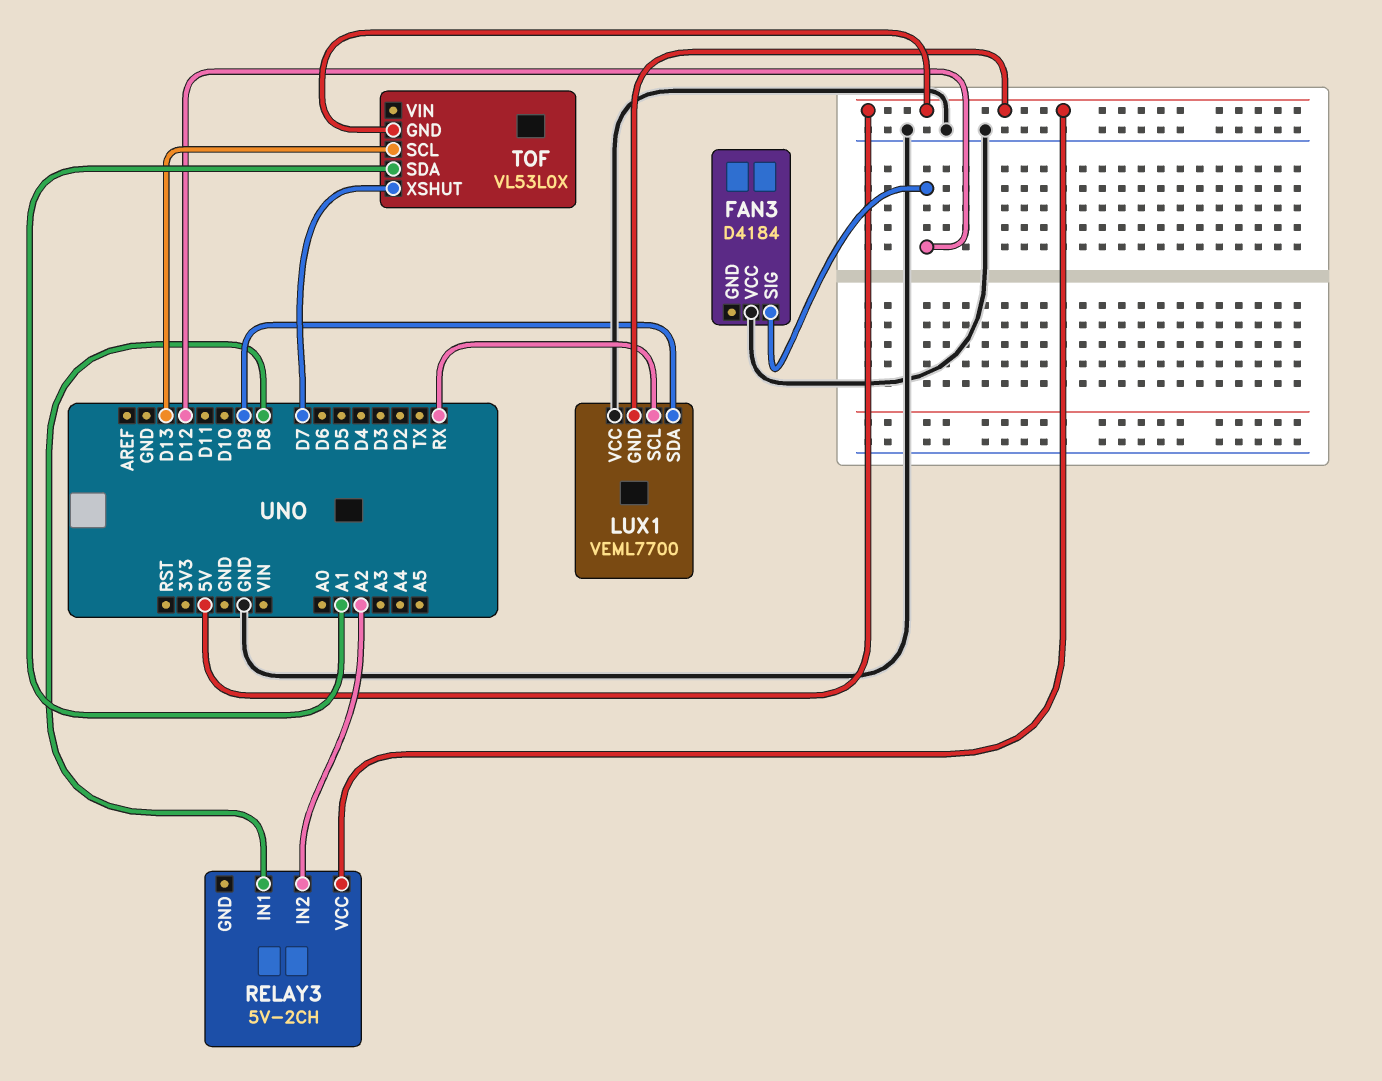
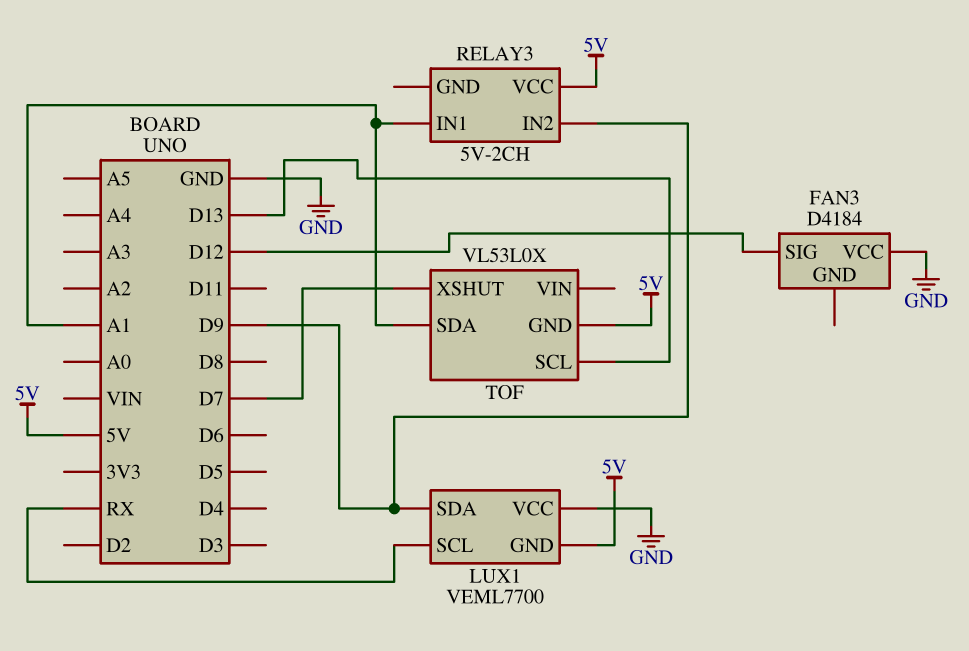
RELAY3 pin IN1: D8 -> A1
RELAY3 pin IN2: A2 -> D9

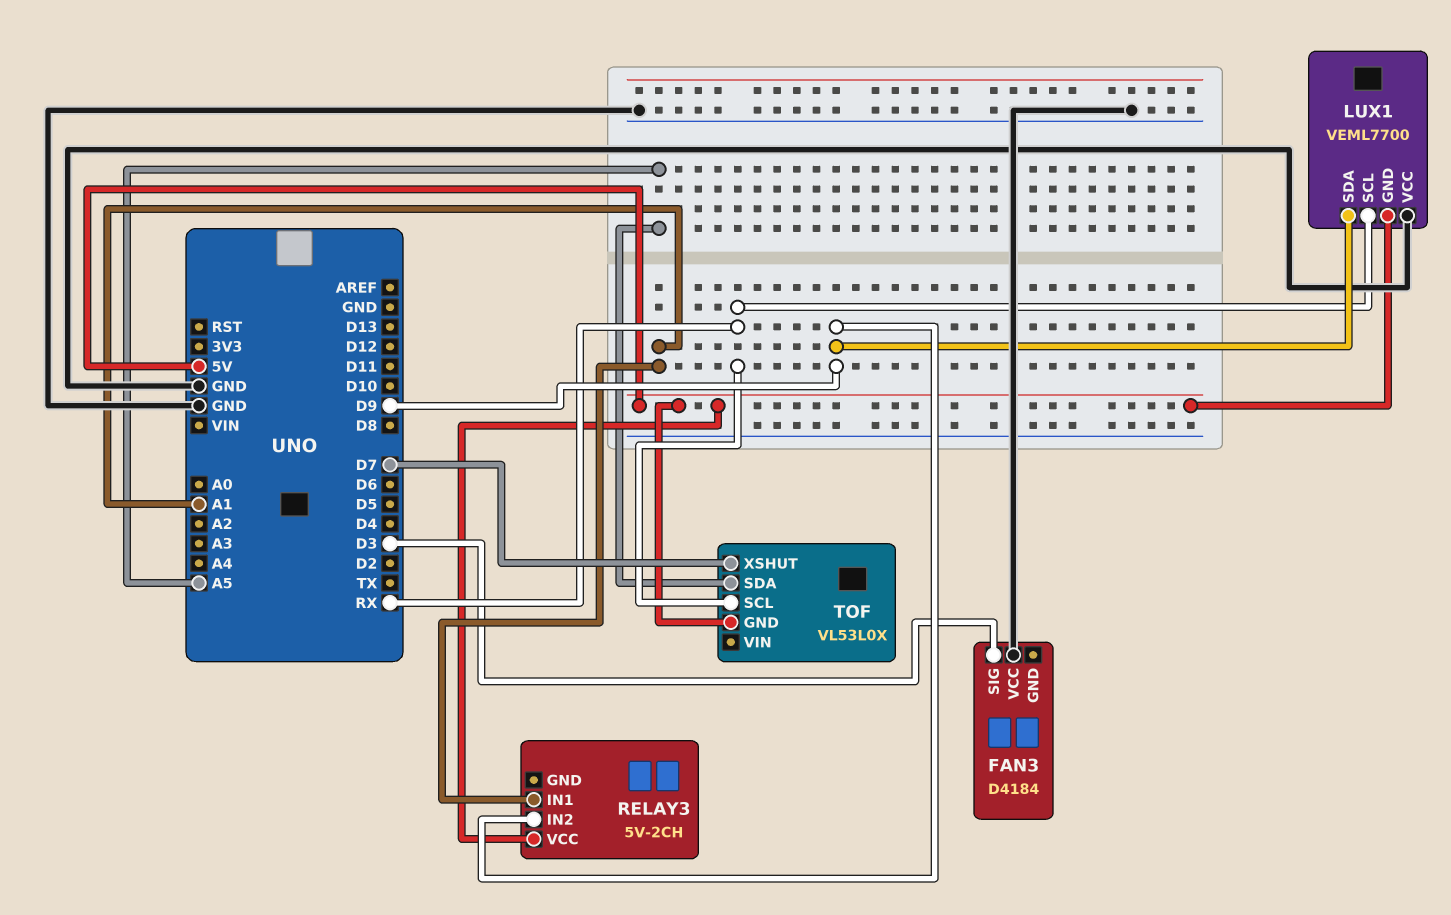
FAN3 pin SIG: D12 -> D3
TOF pin SCL: D13 -> RX
TOF pin SDA: A1 -> A5

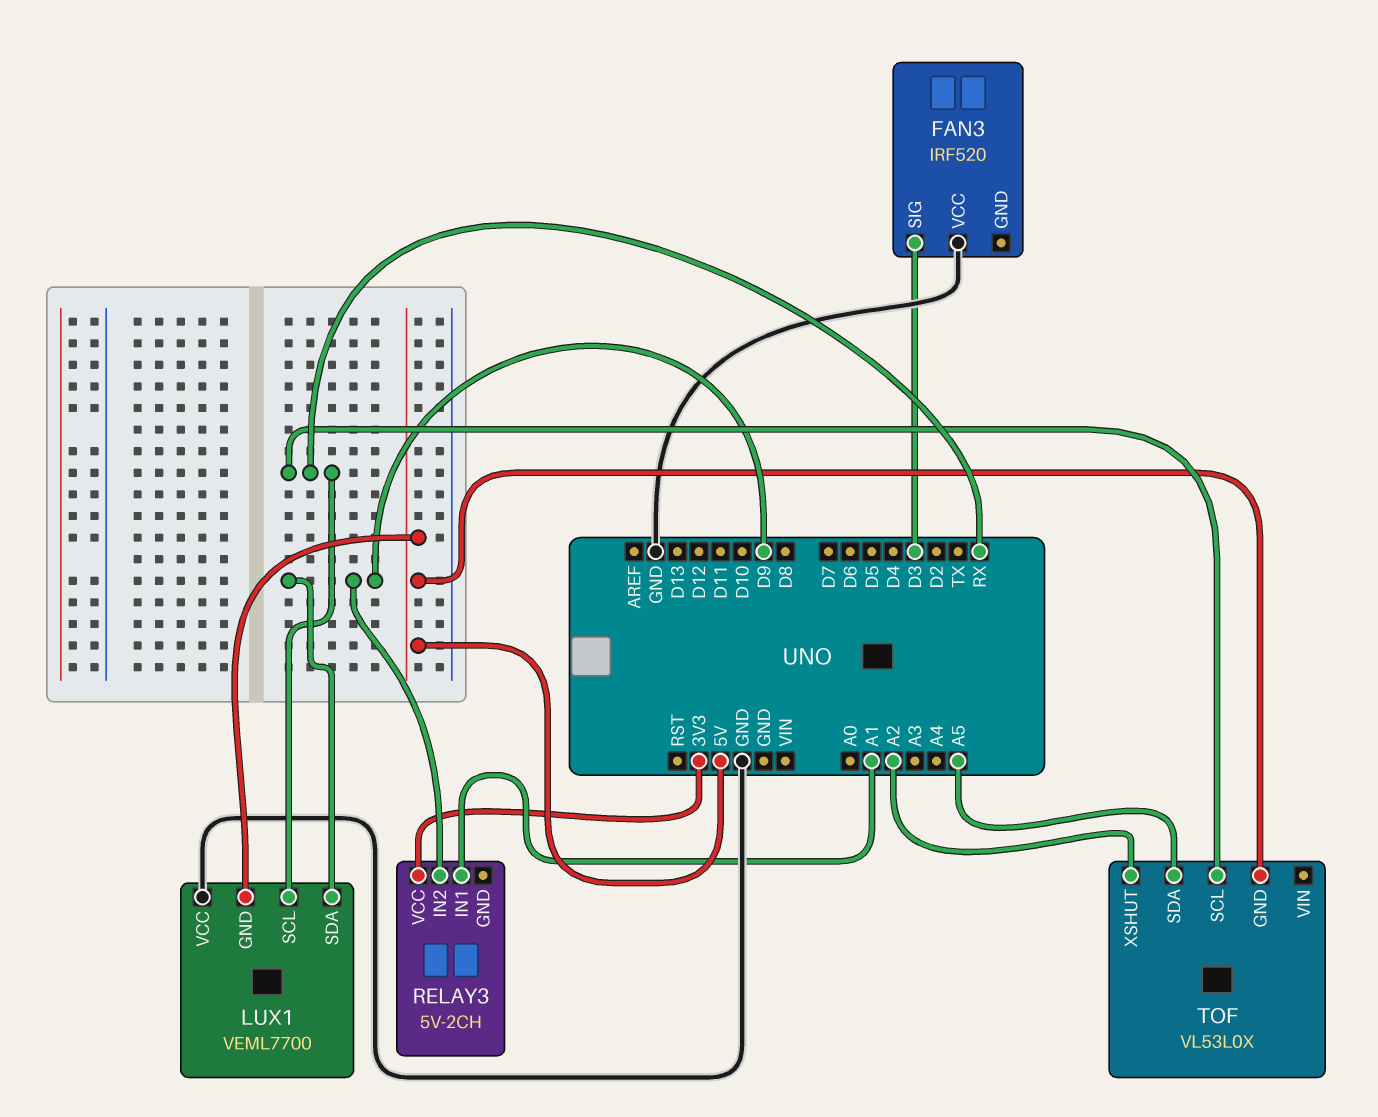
FAN3: D4184 -> IRF520
RELAY3 pin VCC: 5V -> 3V3
TOF pin XSHUT: D7 -> A2

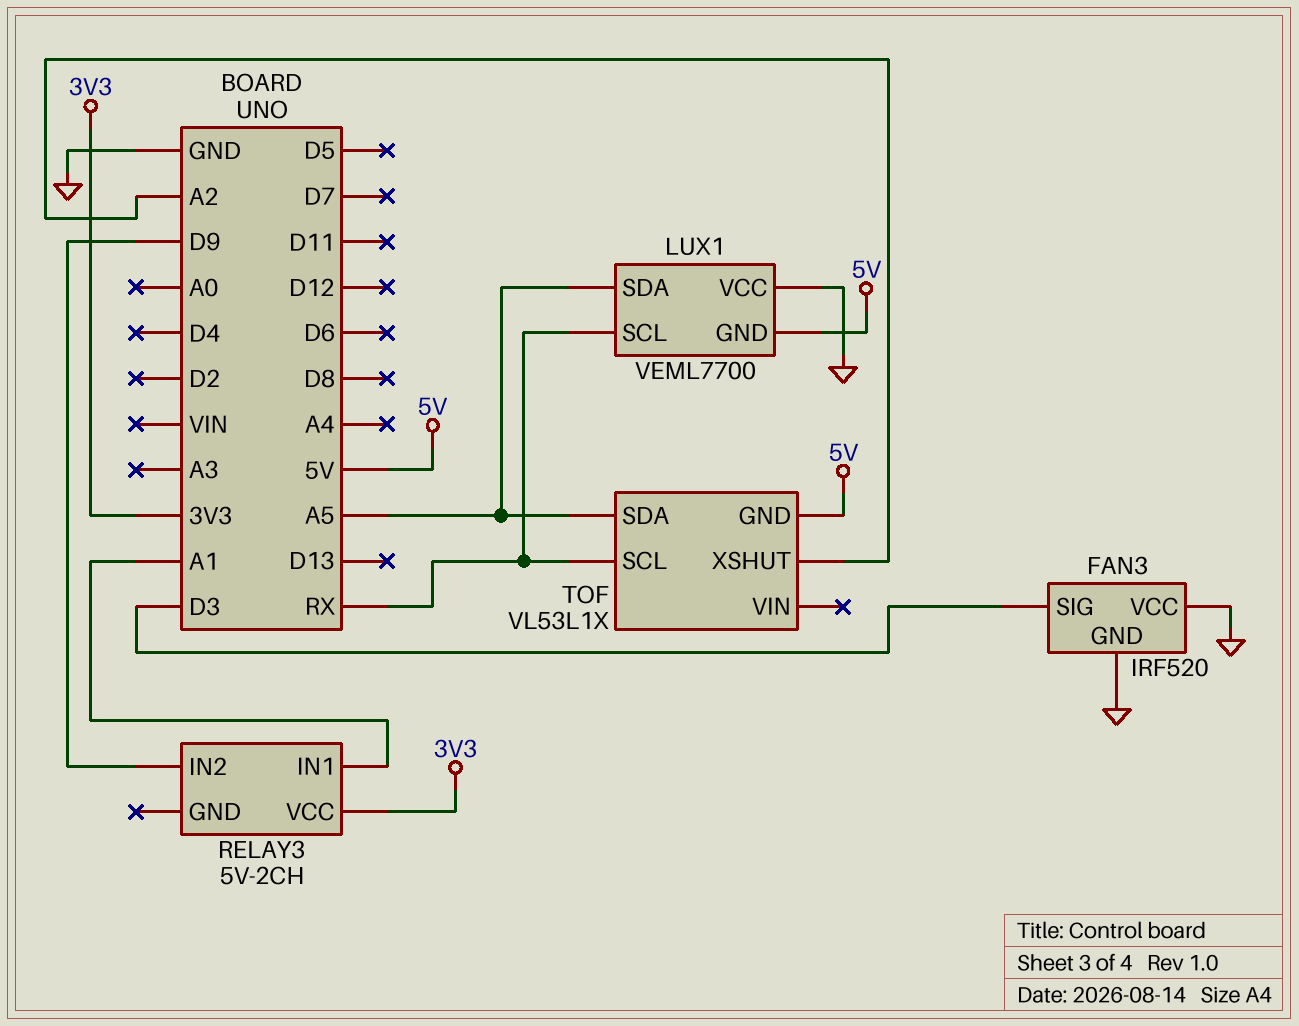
FAN3 pin GND: none -> GND
LUX1 pin SDA: D9 -> A5
TOF: VL53L0X -> VL53L1X

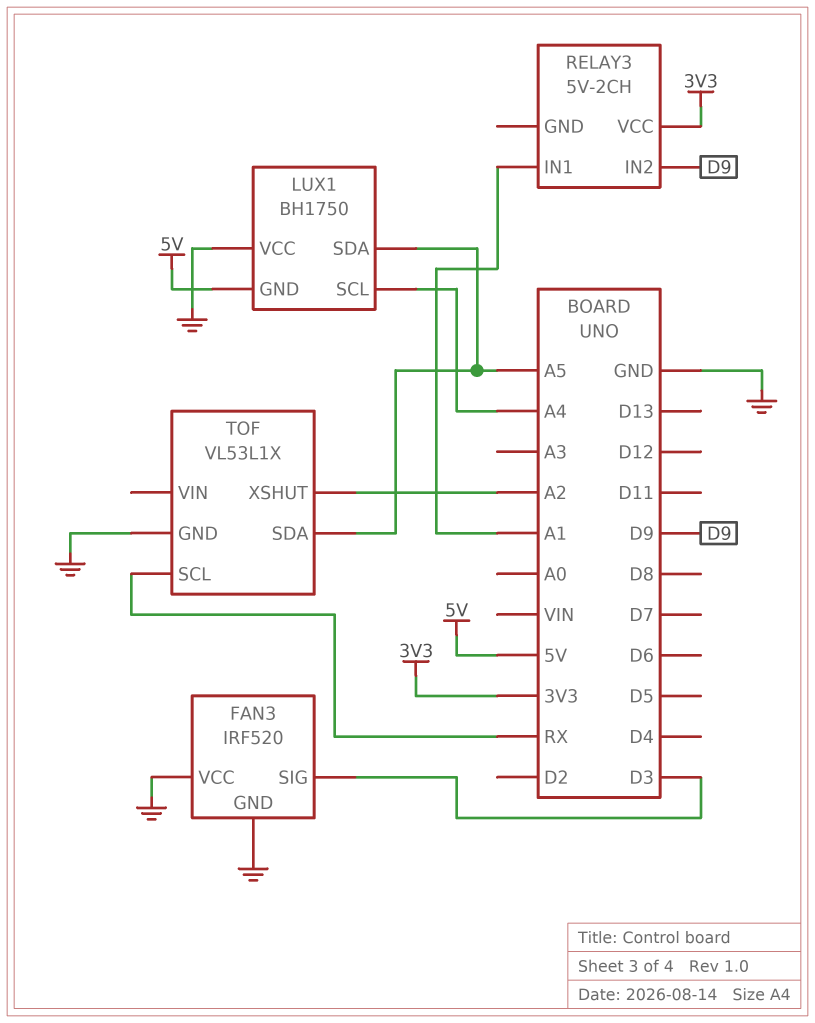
LUX1: VEML7700 -> BH1750
LUX1 pin SCL: RX -> A4
TOF pin GND: 5V -> GND

